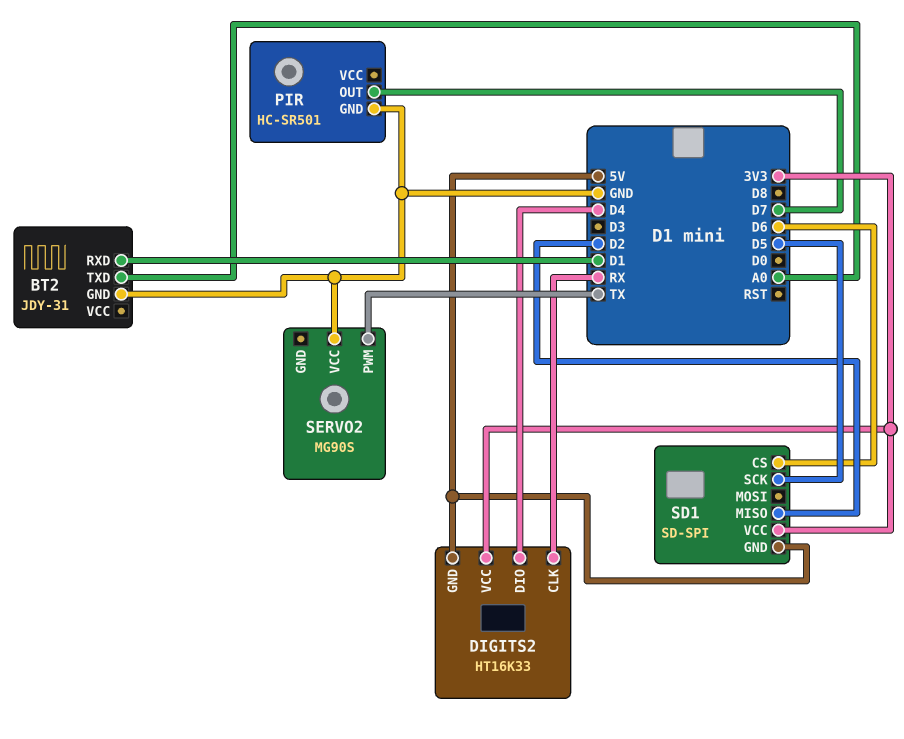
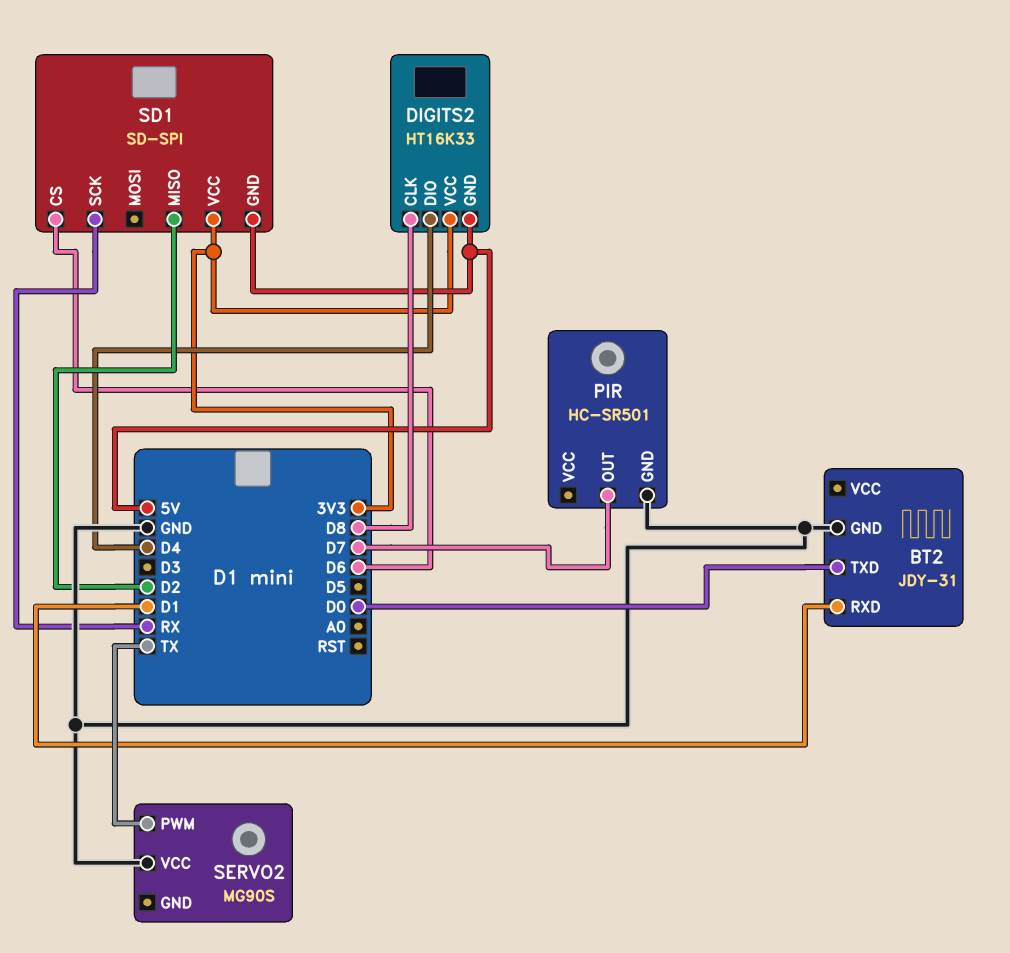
BT2 pin TXD: A0 -> D0
DIGITS2 pin CLK: RX -> D8
SD1 pin SCK: D5 -> RX

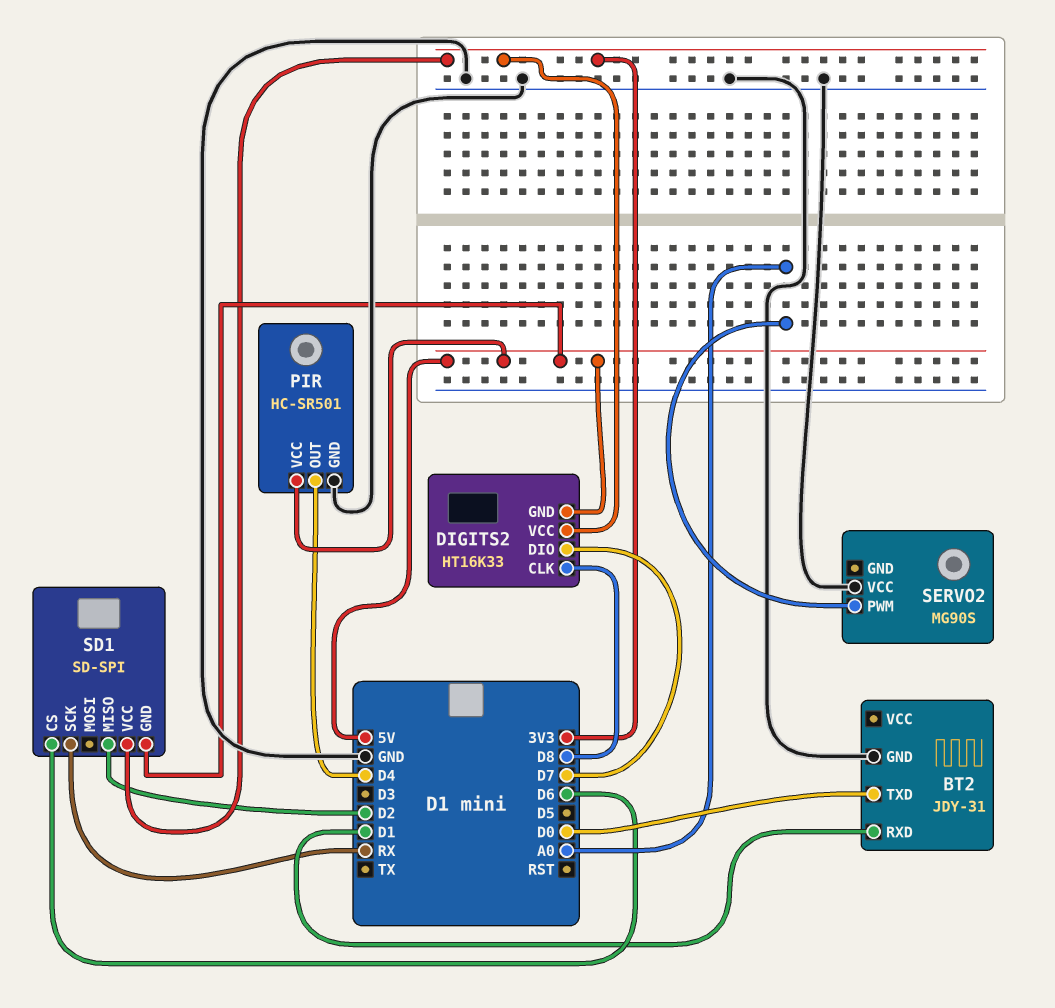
DIGITS2 pin DIO: D4 -> D7
PIR pin OUT: D7 -> D4
PIR pin VCC: none -> 5V
SERVO2 pin PWM: TX -> A0

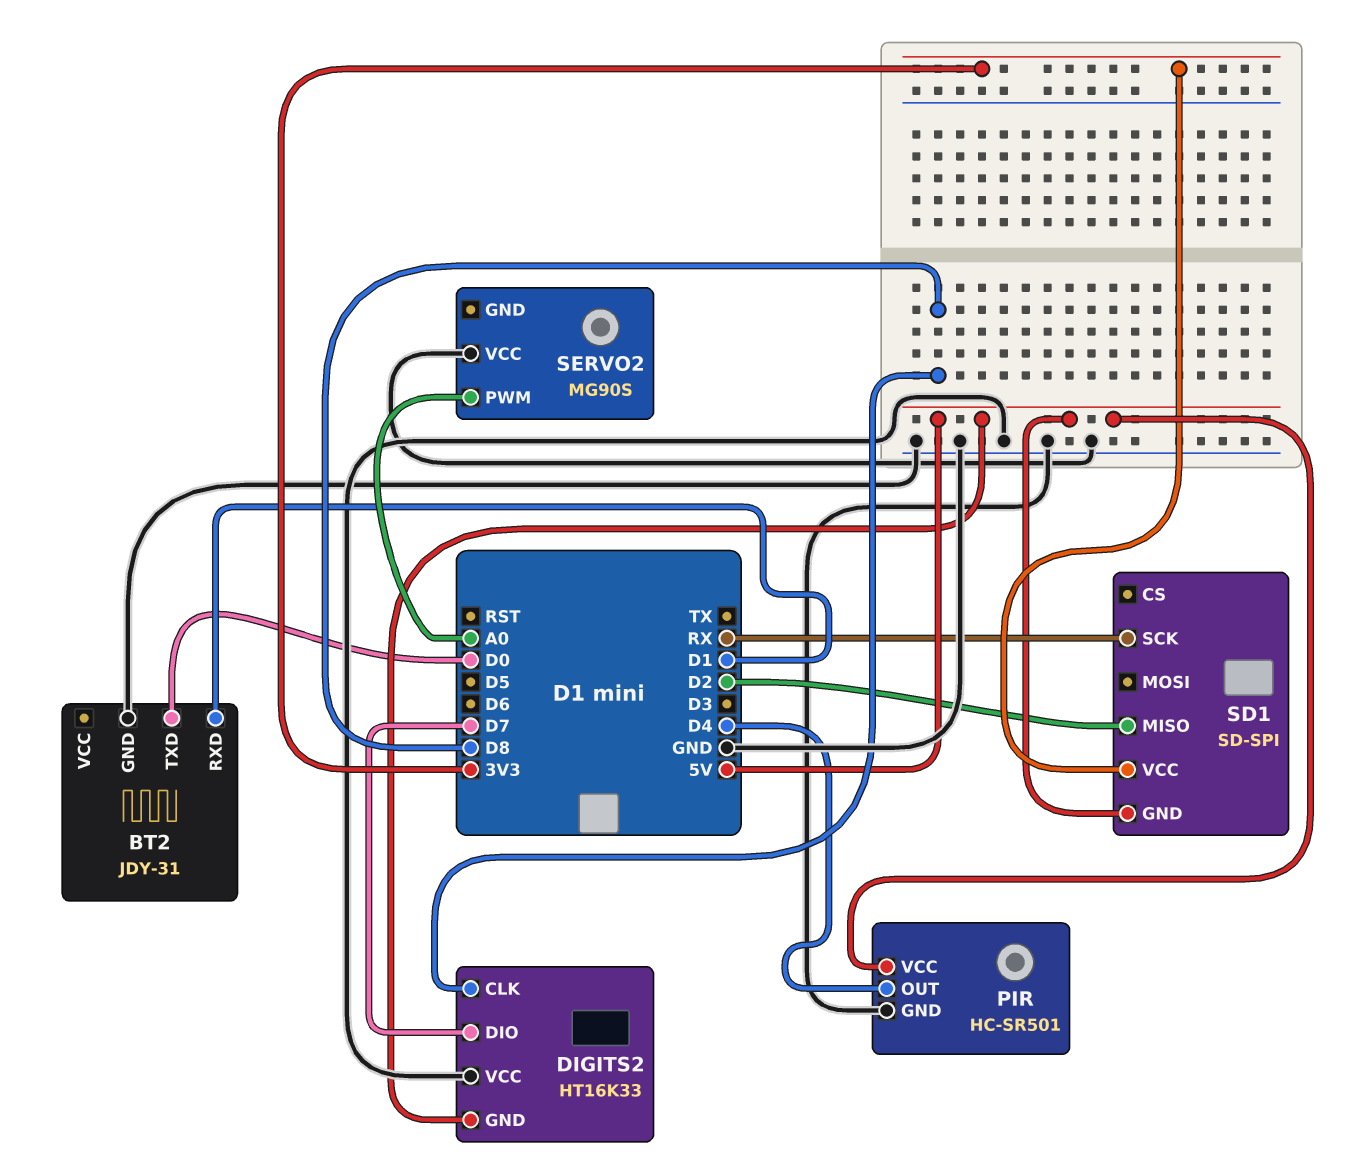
DIGITS2 pin VCC: 3V3 -> GND
SD1 pin CS: D6 -> none

